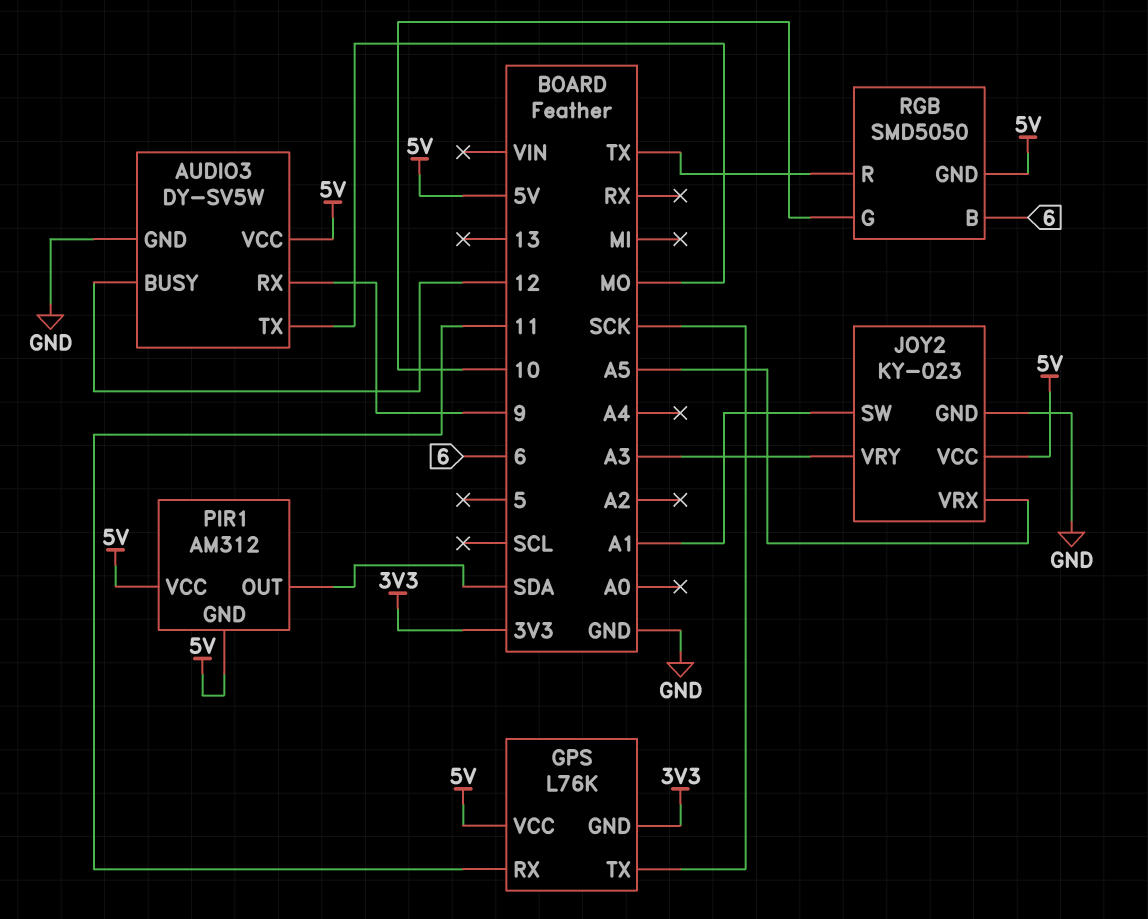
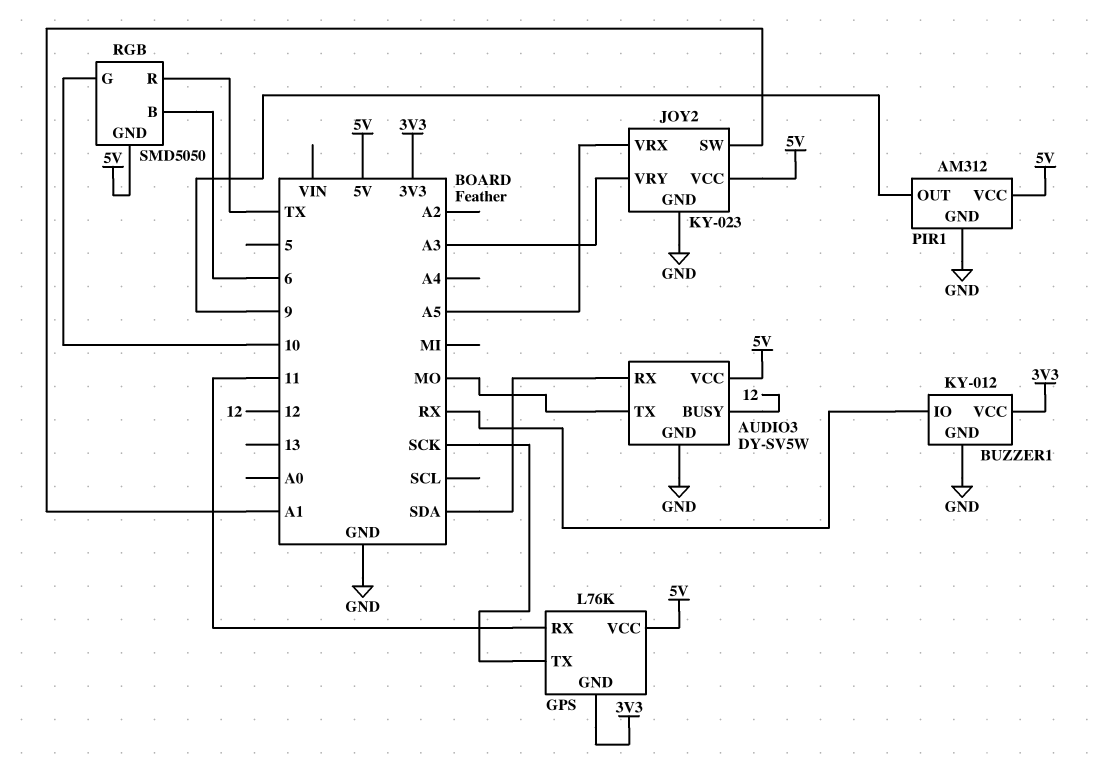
AUDIO3 pin RX: 9 -> SDA
BUZZER1: none -> KY-012
BUZZER1 pin GND: none -> GND
BUZZER1 pin IO: none -> RX
BUZZER1 pin VCC: none -> 3V3
PIR1 pin GND: 5V -> GND
PIR1 pin OUT: SDA -> 9

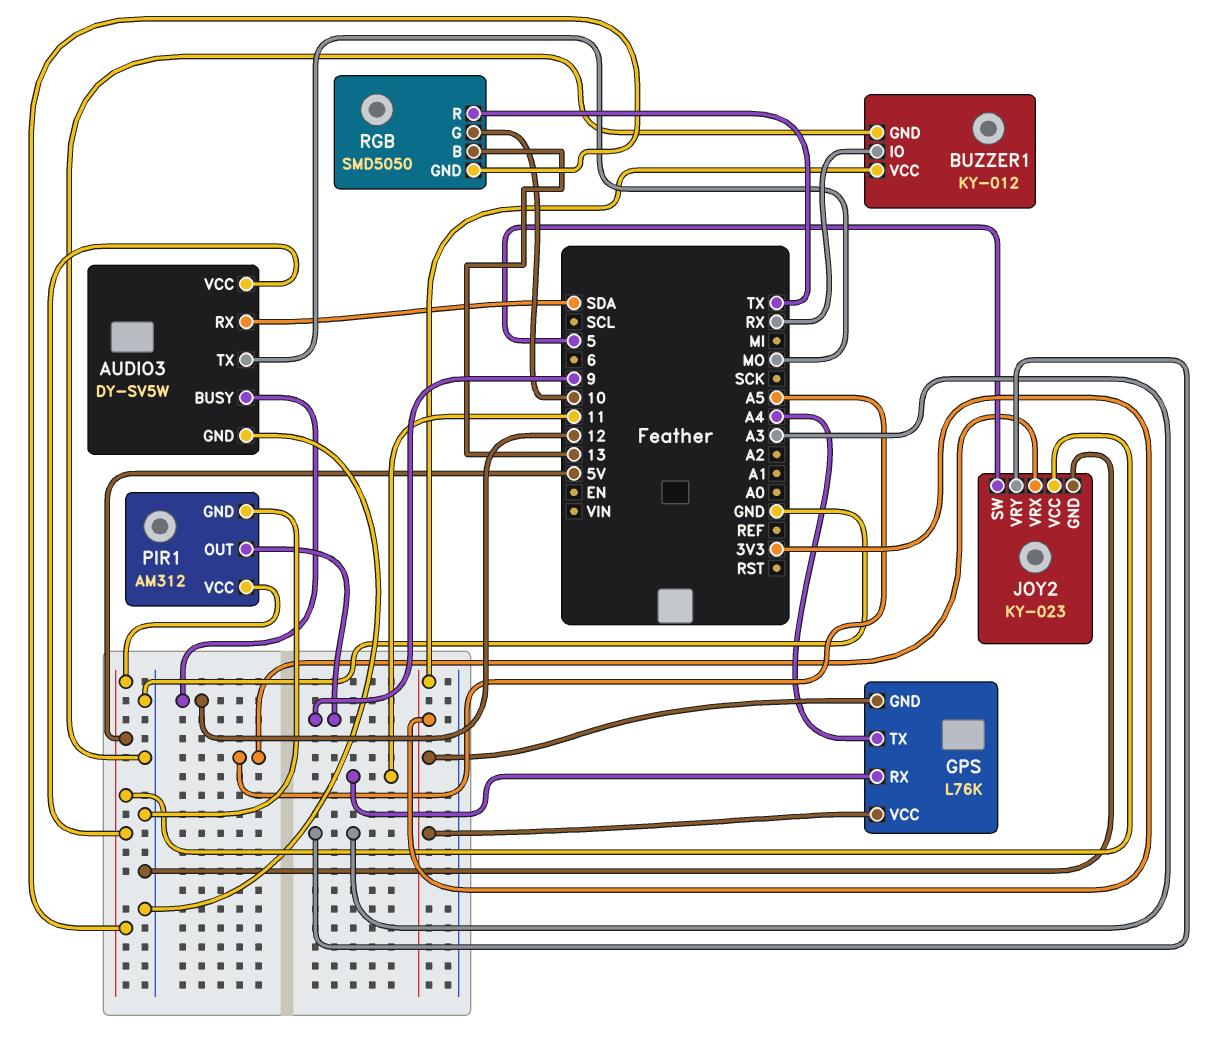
GPS pin TX: SCK -> A4
GPS pin VCC: 5V -> 3V3
JOY2 pin SW: A1 -> 5
RGB pin B: 6 -> 13

